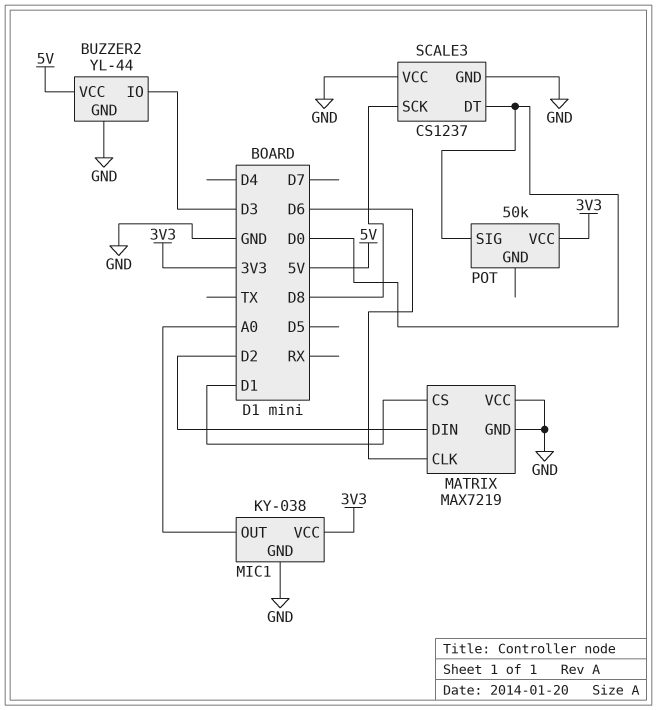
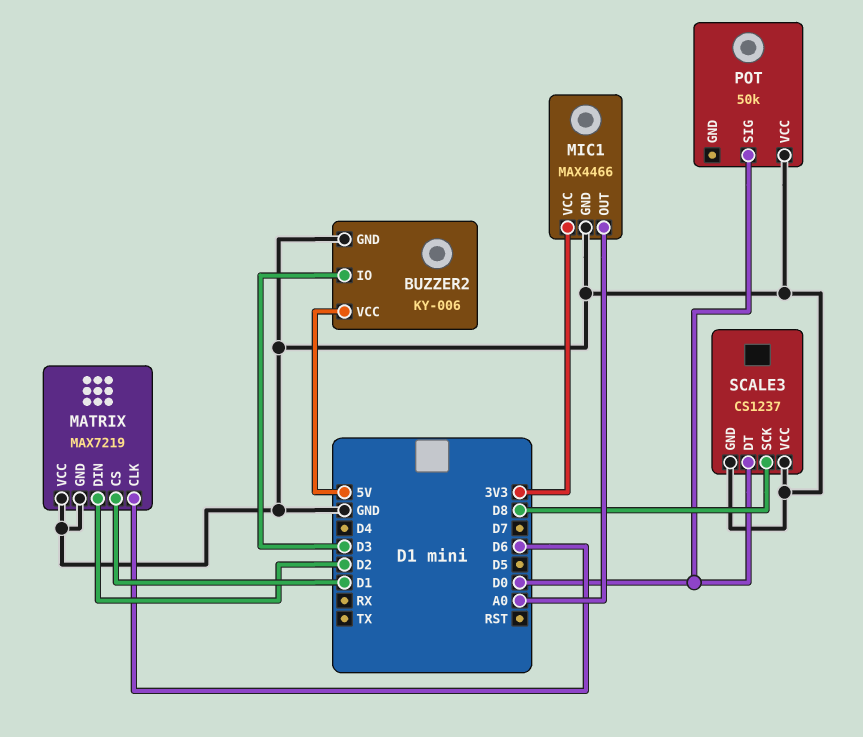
BUZZER2: YL-44 -> KY-006
MIC1: KY-038 -> MAX4466
POT pin VCC: 3V3 -> GND

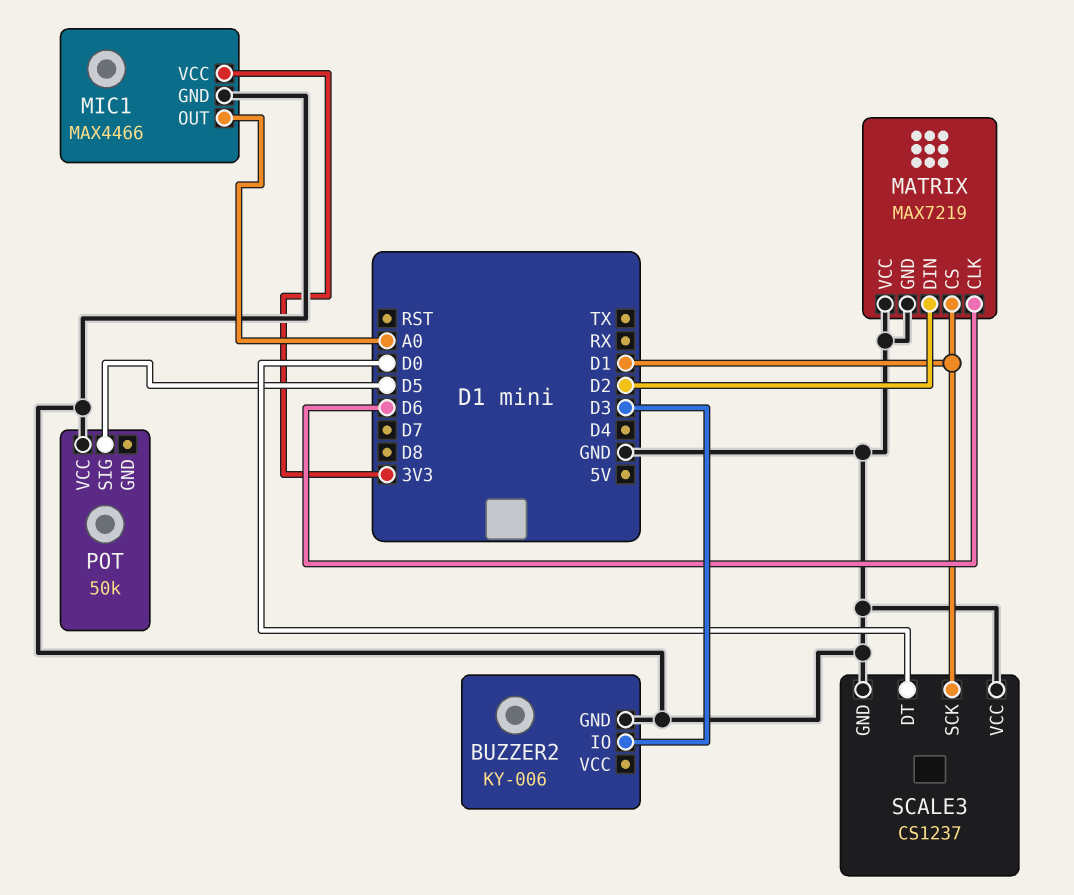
BUZZER2 pin VCC: 5V -> none
POT pin SIG: D0 -> D5
SCALE3 pin SCK: D8 -> D1

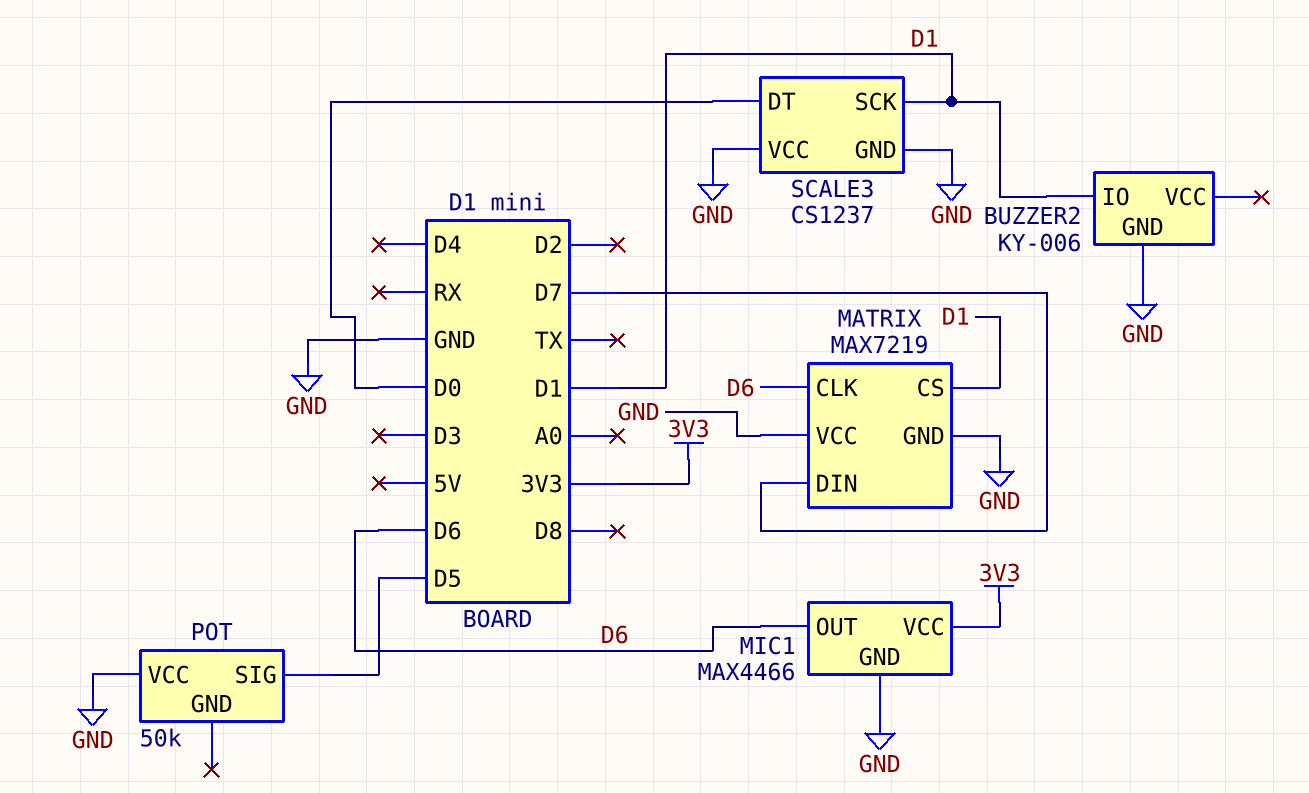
BUZZER2 pin IO: D3 -> D1
MATRIX pin DIN: D2 -> D7
MIC1 pin OUT: A0 -> D6

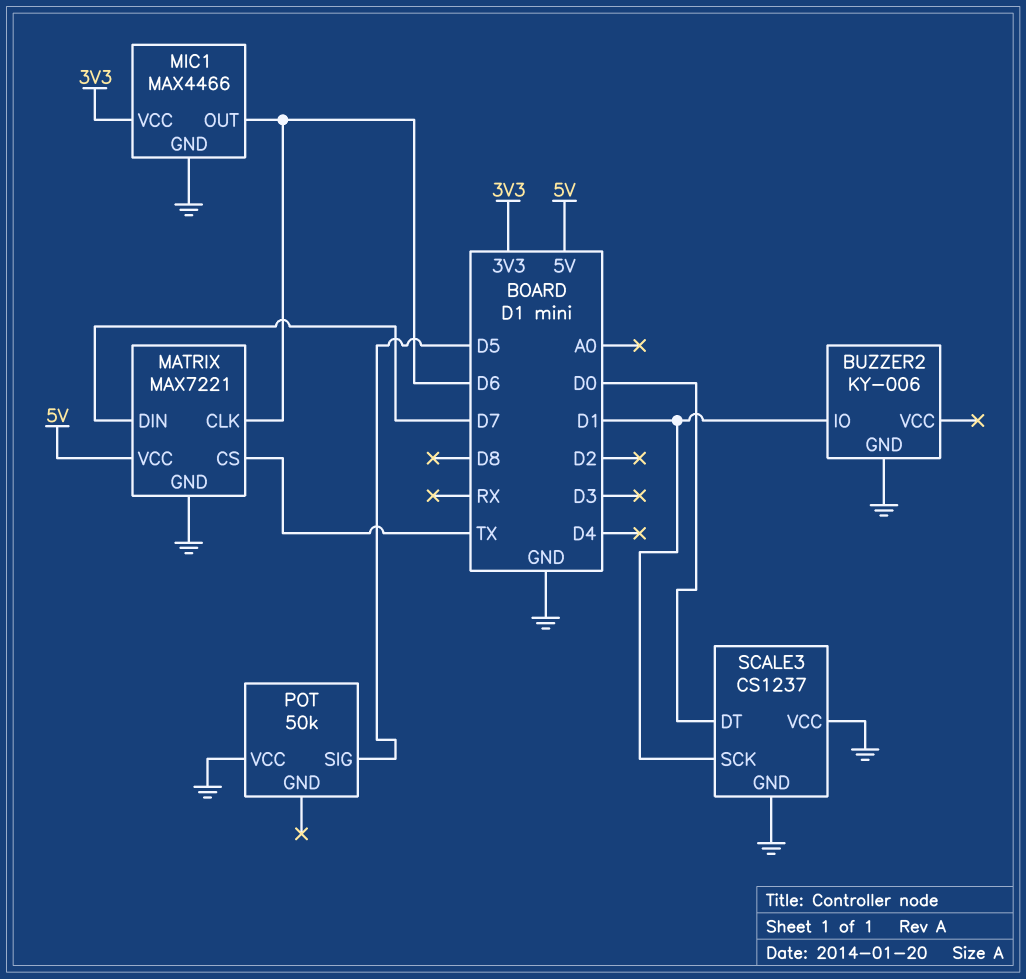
MATRIX: MAX7219 -> MAX7221
MATRIX pin CS: D1 -> TX
MATRIX pin VCC: GND -> 5V

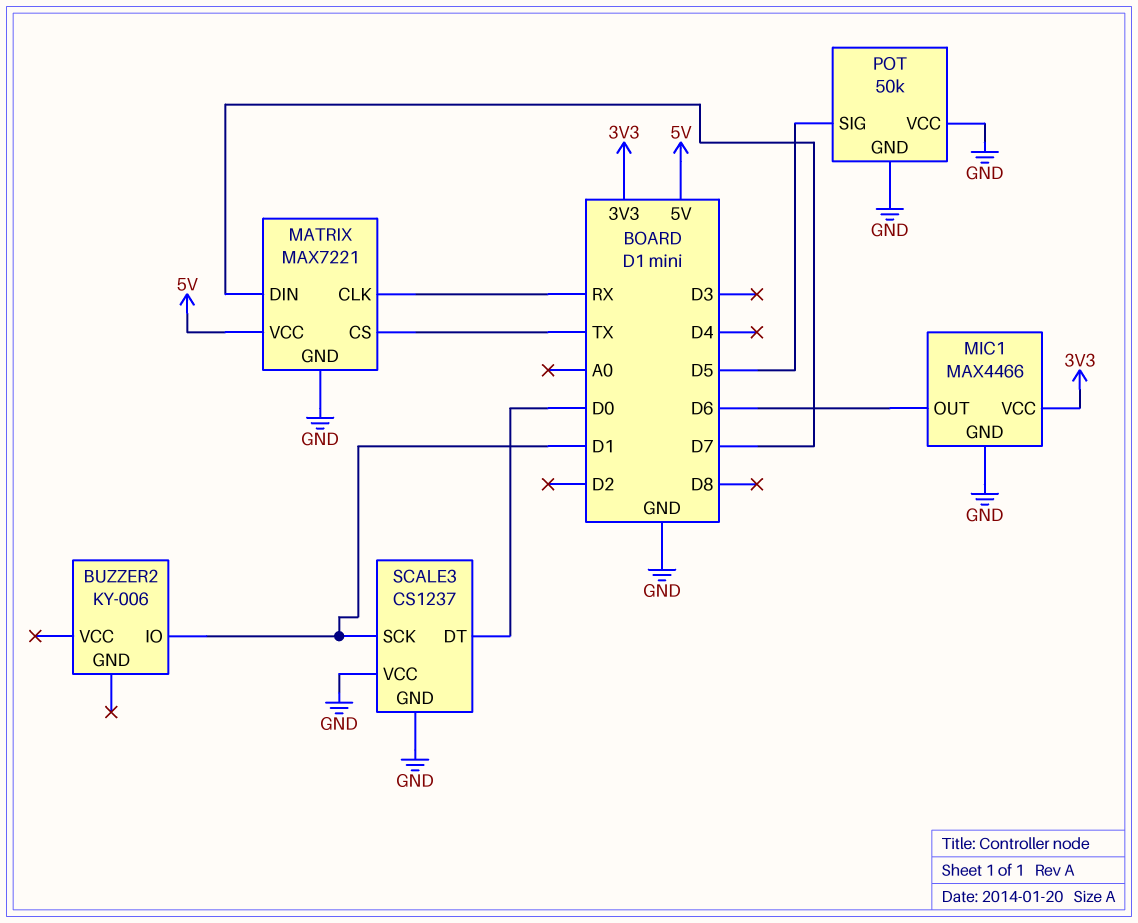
BUZZER2 pin GND: GND -> none
MATRIX pin CLK: D6 -> RX
POT pin GND: none -> GND

